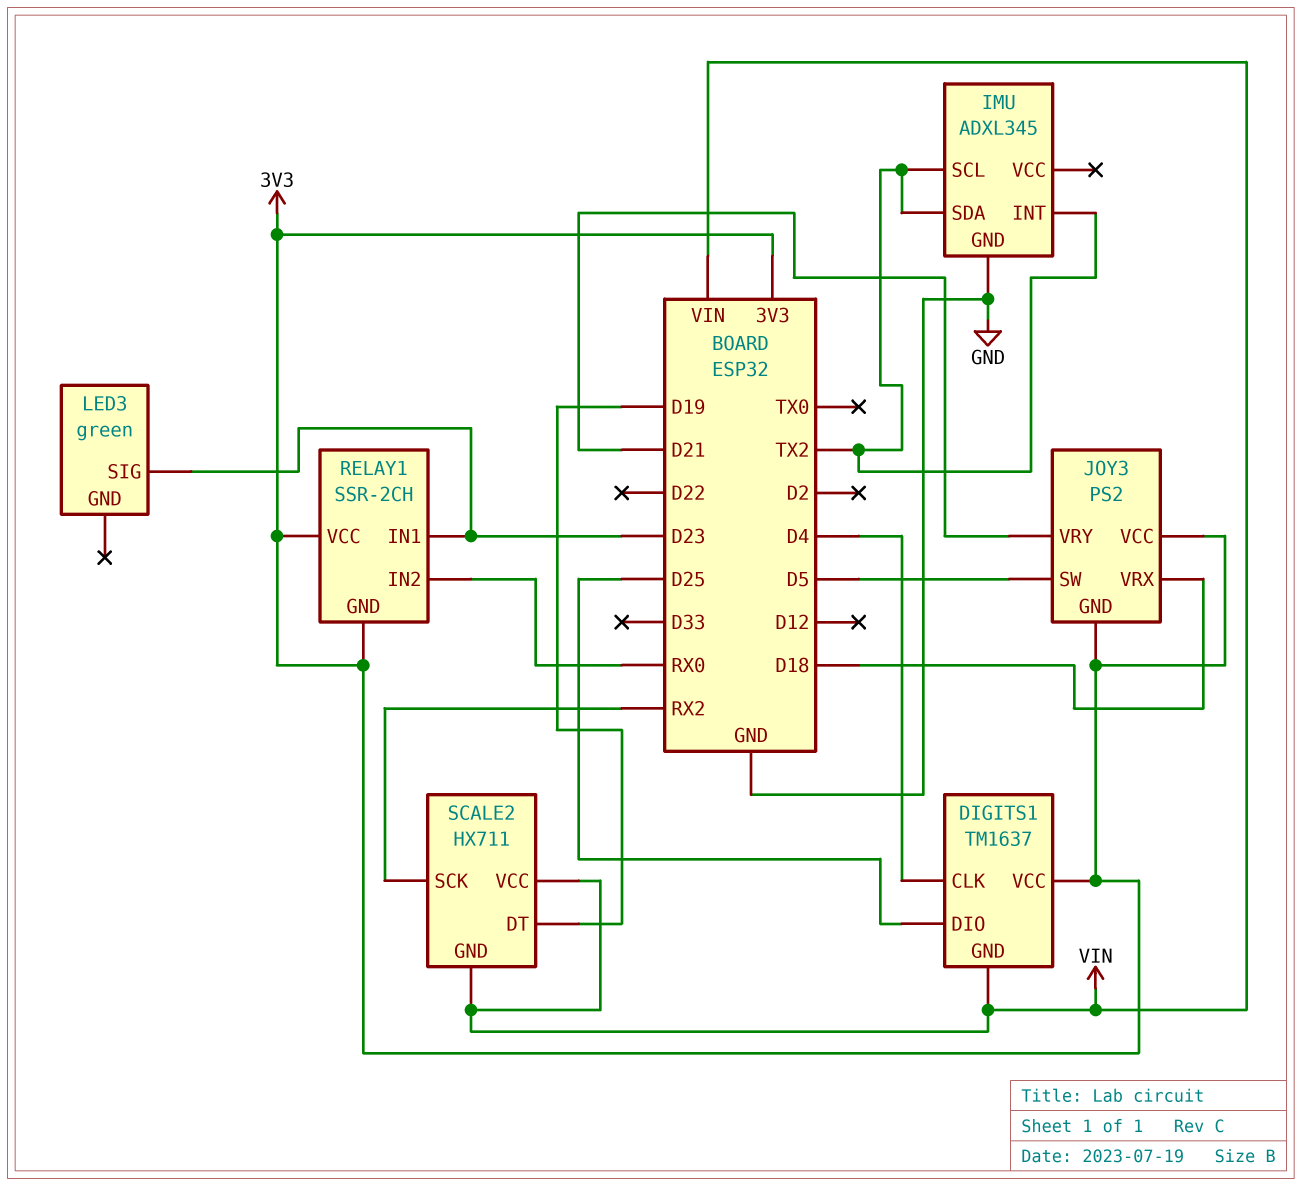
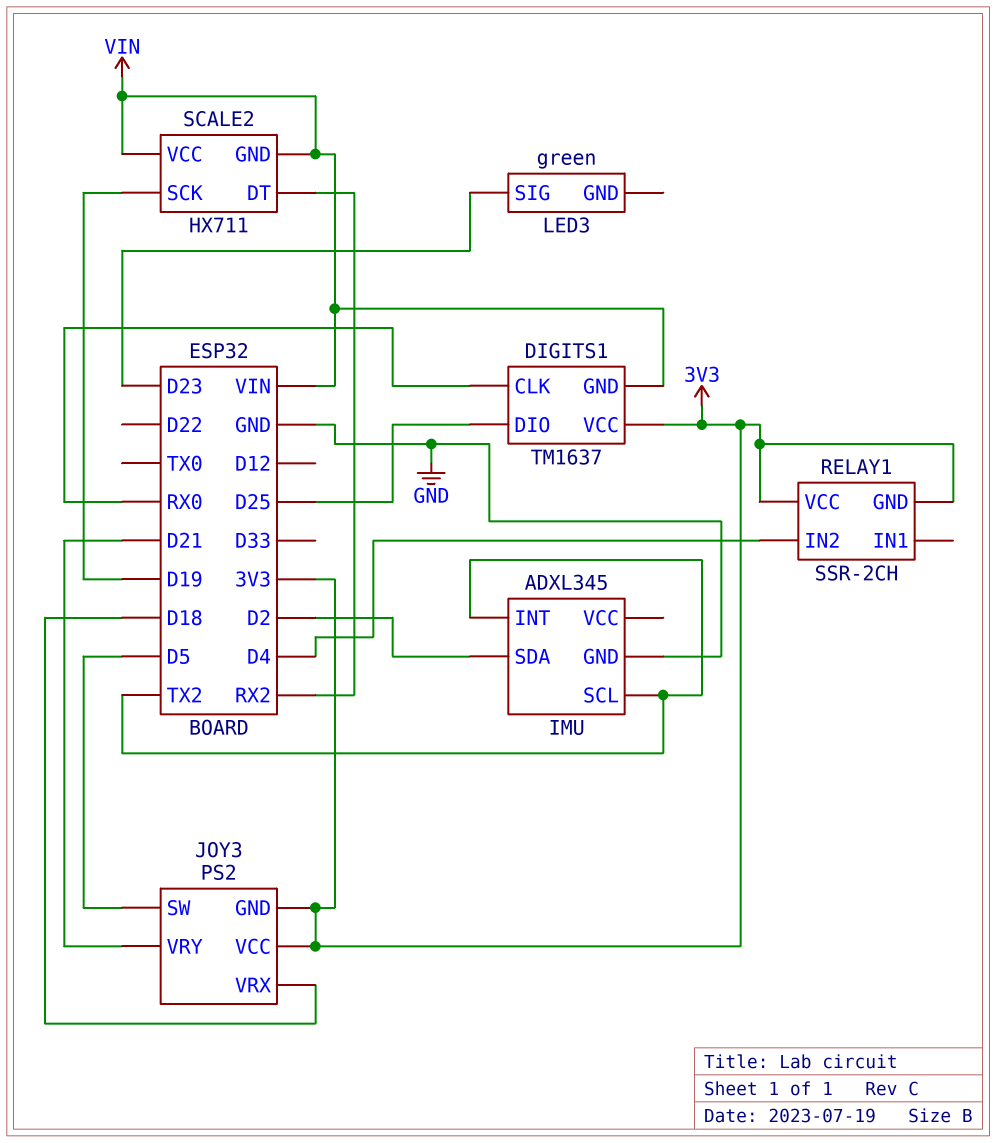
DIGITS1 pin CLK: D4 -> RX0
IMU pin SDA: TX2 -> D2
RELAY1 pin IN1: D23 -> none
RELAY1 pin IN2: RX0 -> D4
SCALE2 pin DT: D19 -> RX2
SCALE2 pin SCK: RX2 -> D19

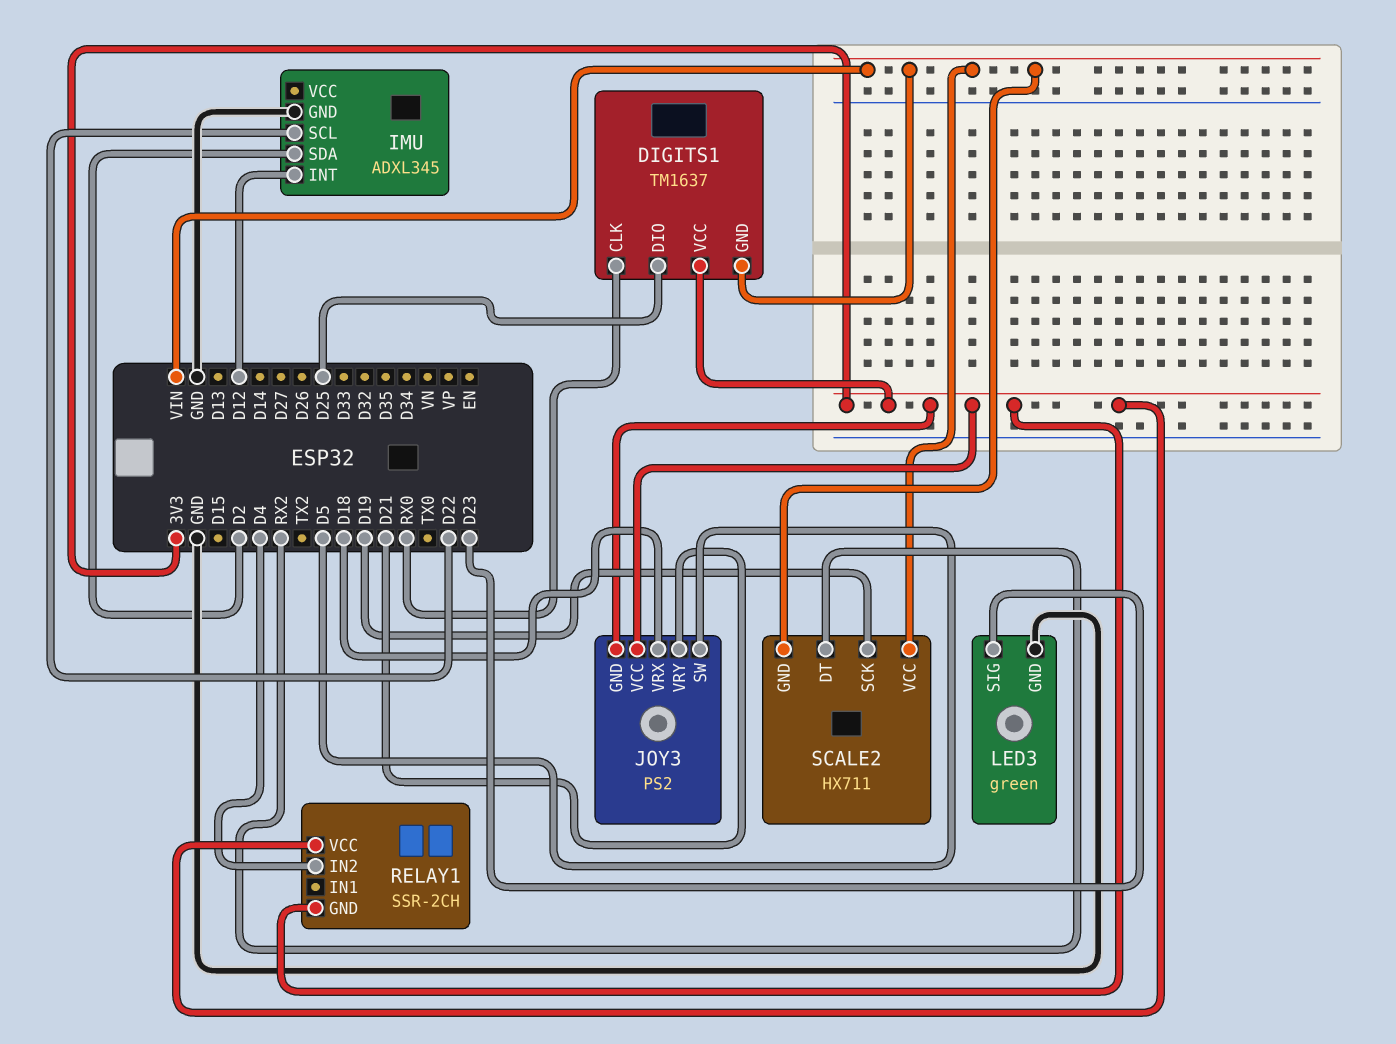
IMU pin INT: TX2 -> D12
IMU pin SCL: TX2 -> D22
LED3 pin GND: none -> GND

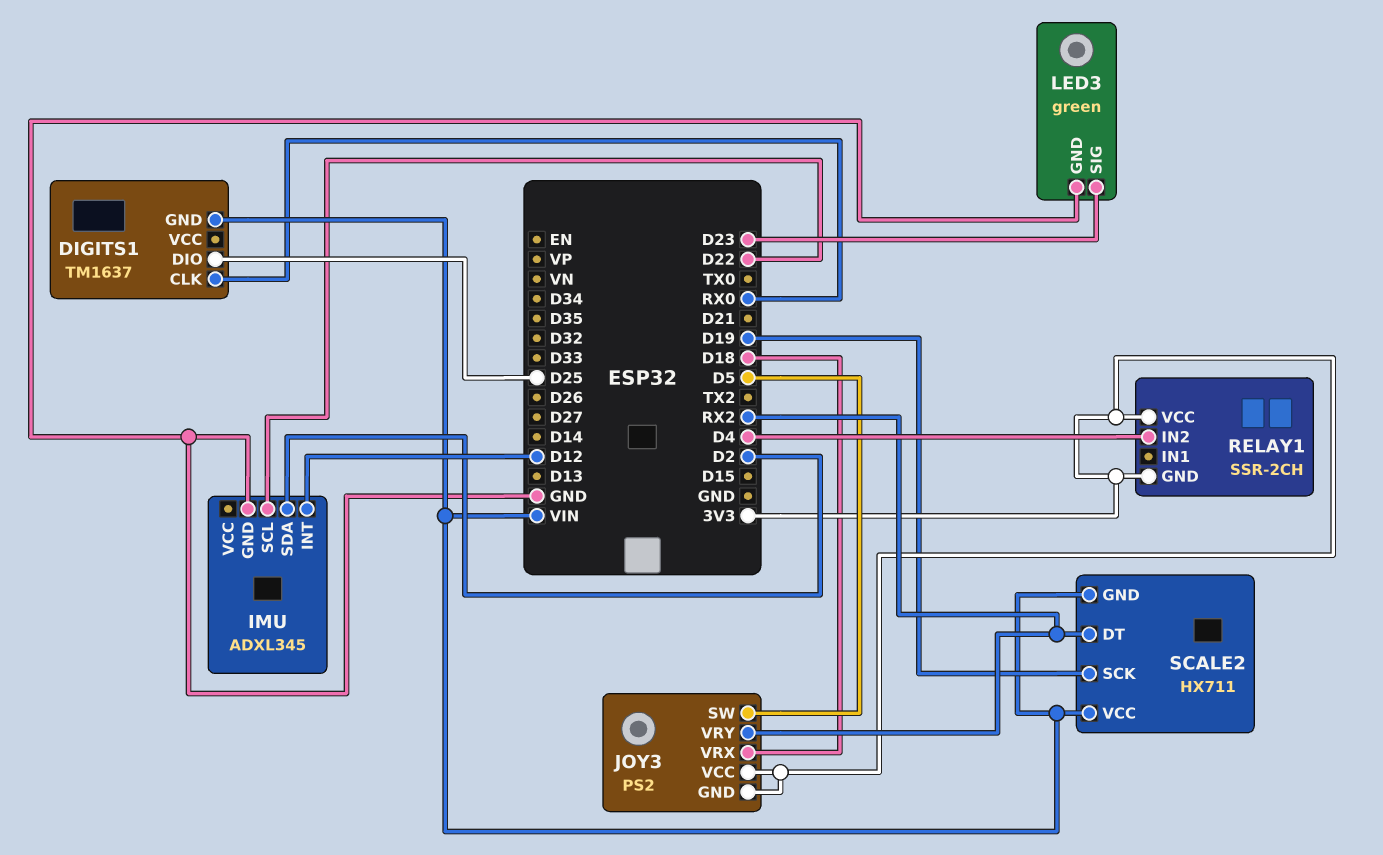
DIGITS1 pin VCC: 3V3 -> none
JOY3 pin VRY: D21 -> RX2

